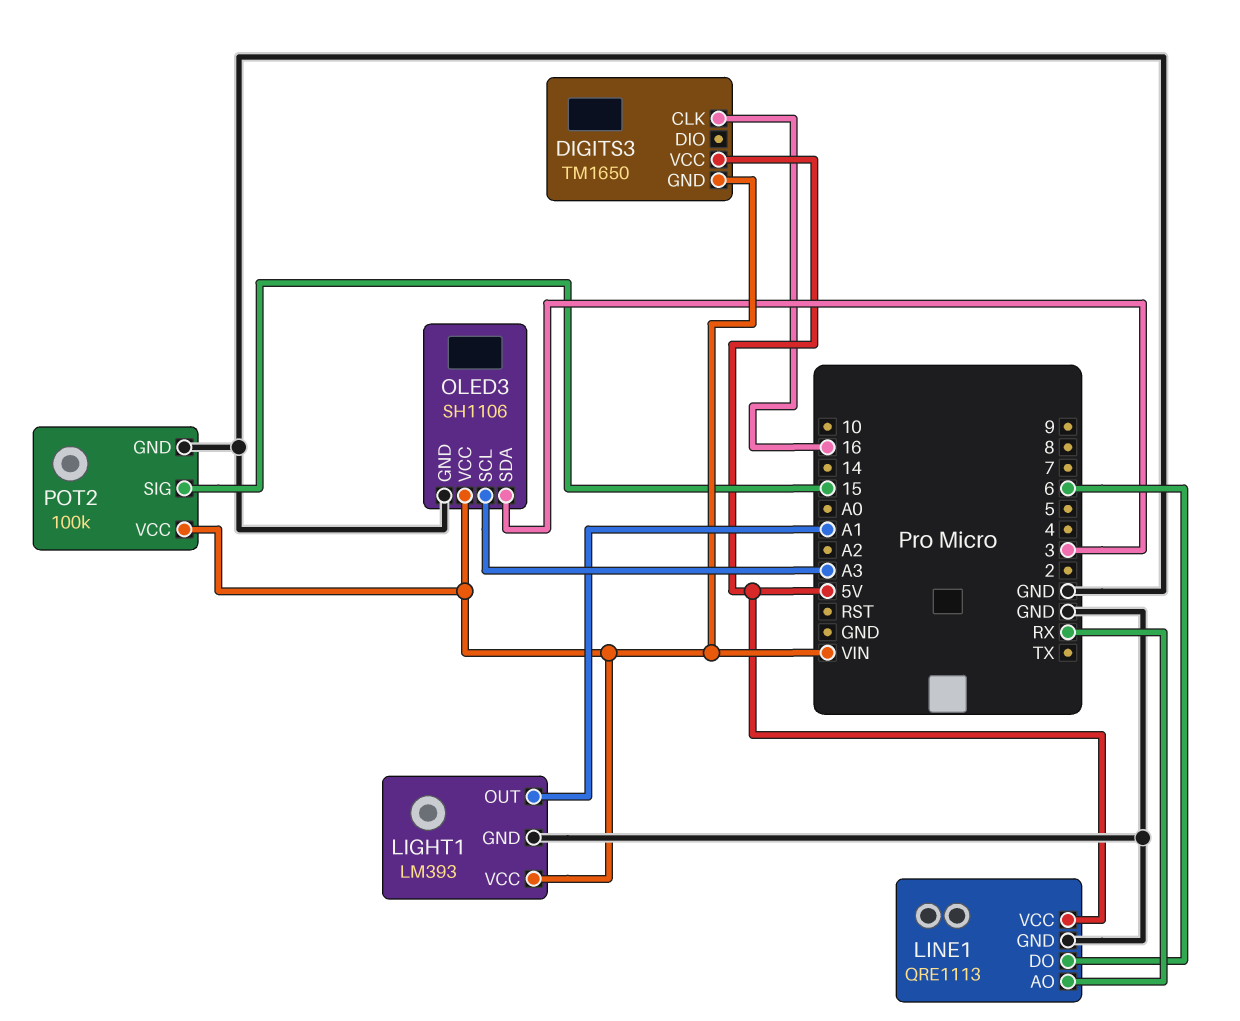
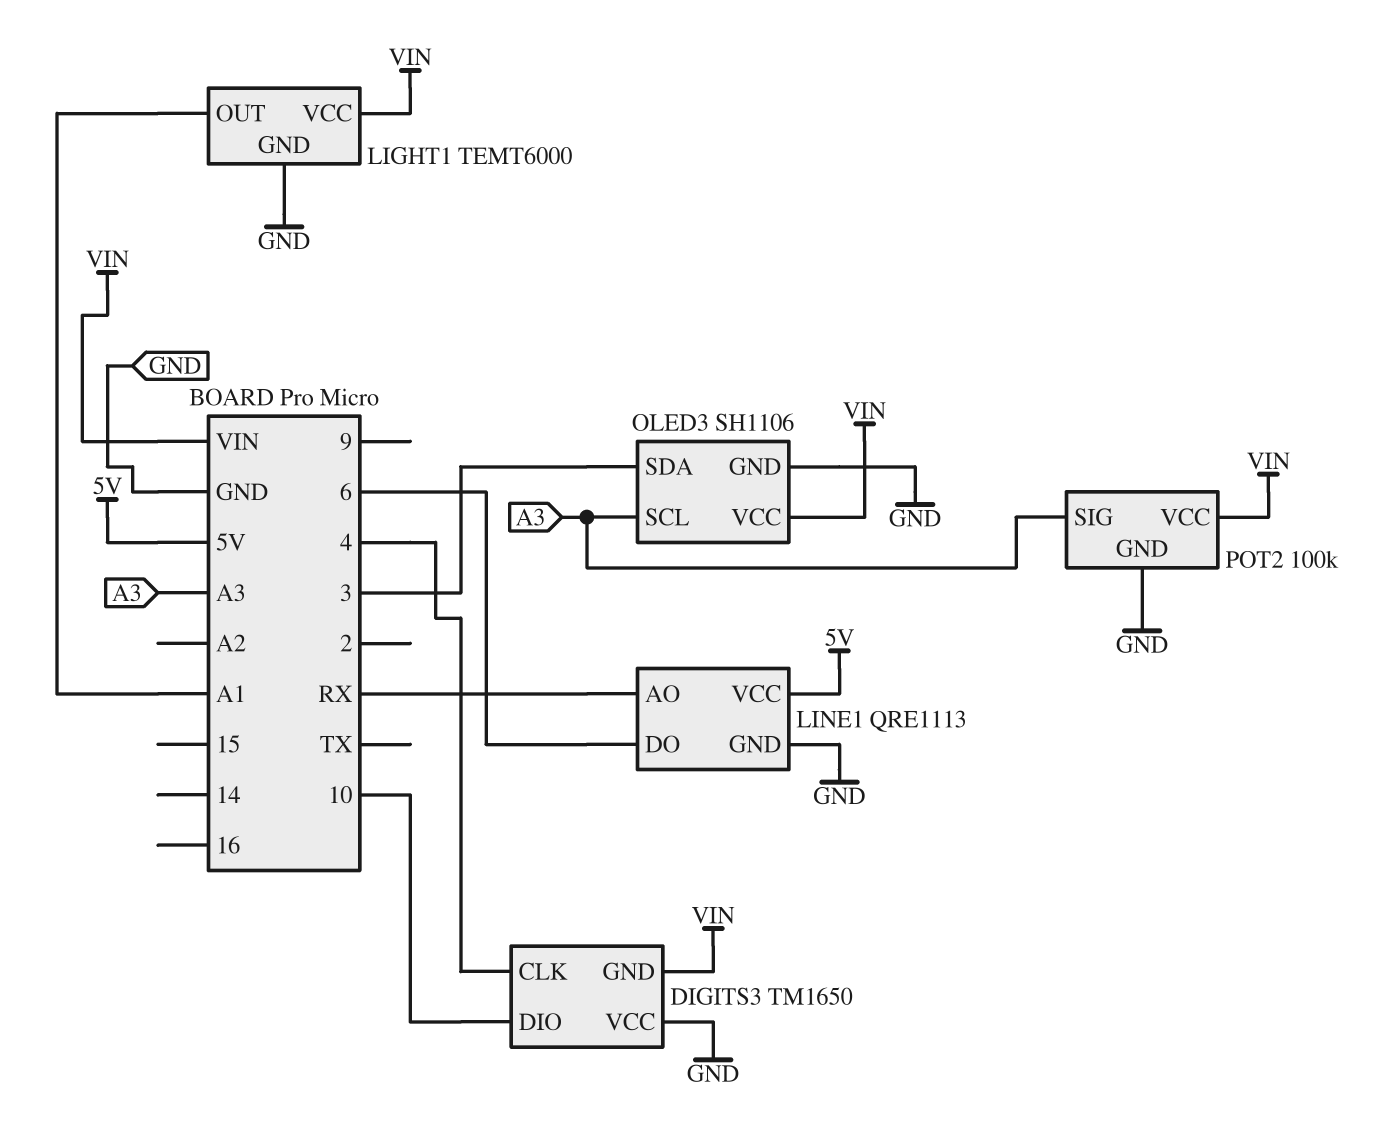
DIGITS3 pin CLK: 16 -> 4
DIGITS3 pin DIO: none -> 10
DIGITS3 pin VCC: 5V -> GND
LIGHT1: LM393 -> TEMT6000
POT2 pin SIG: 15 -> A3

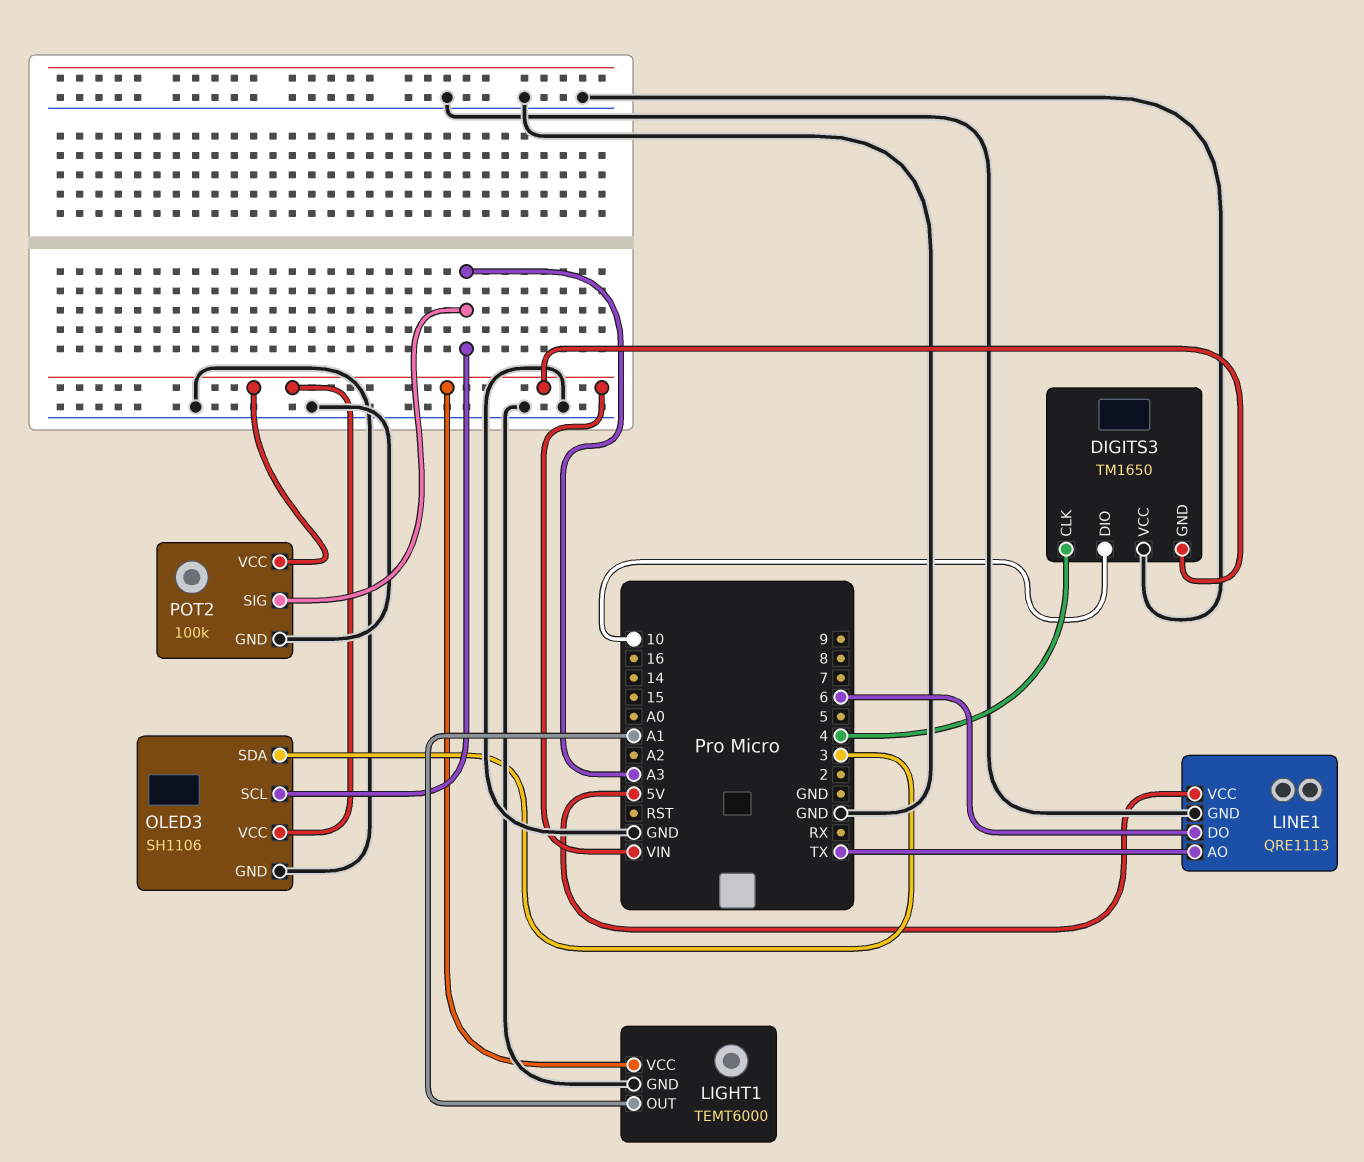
LINE1 pin AO: RX -> TX

